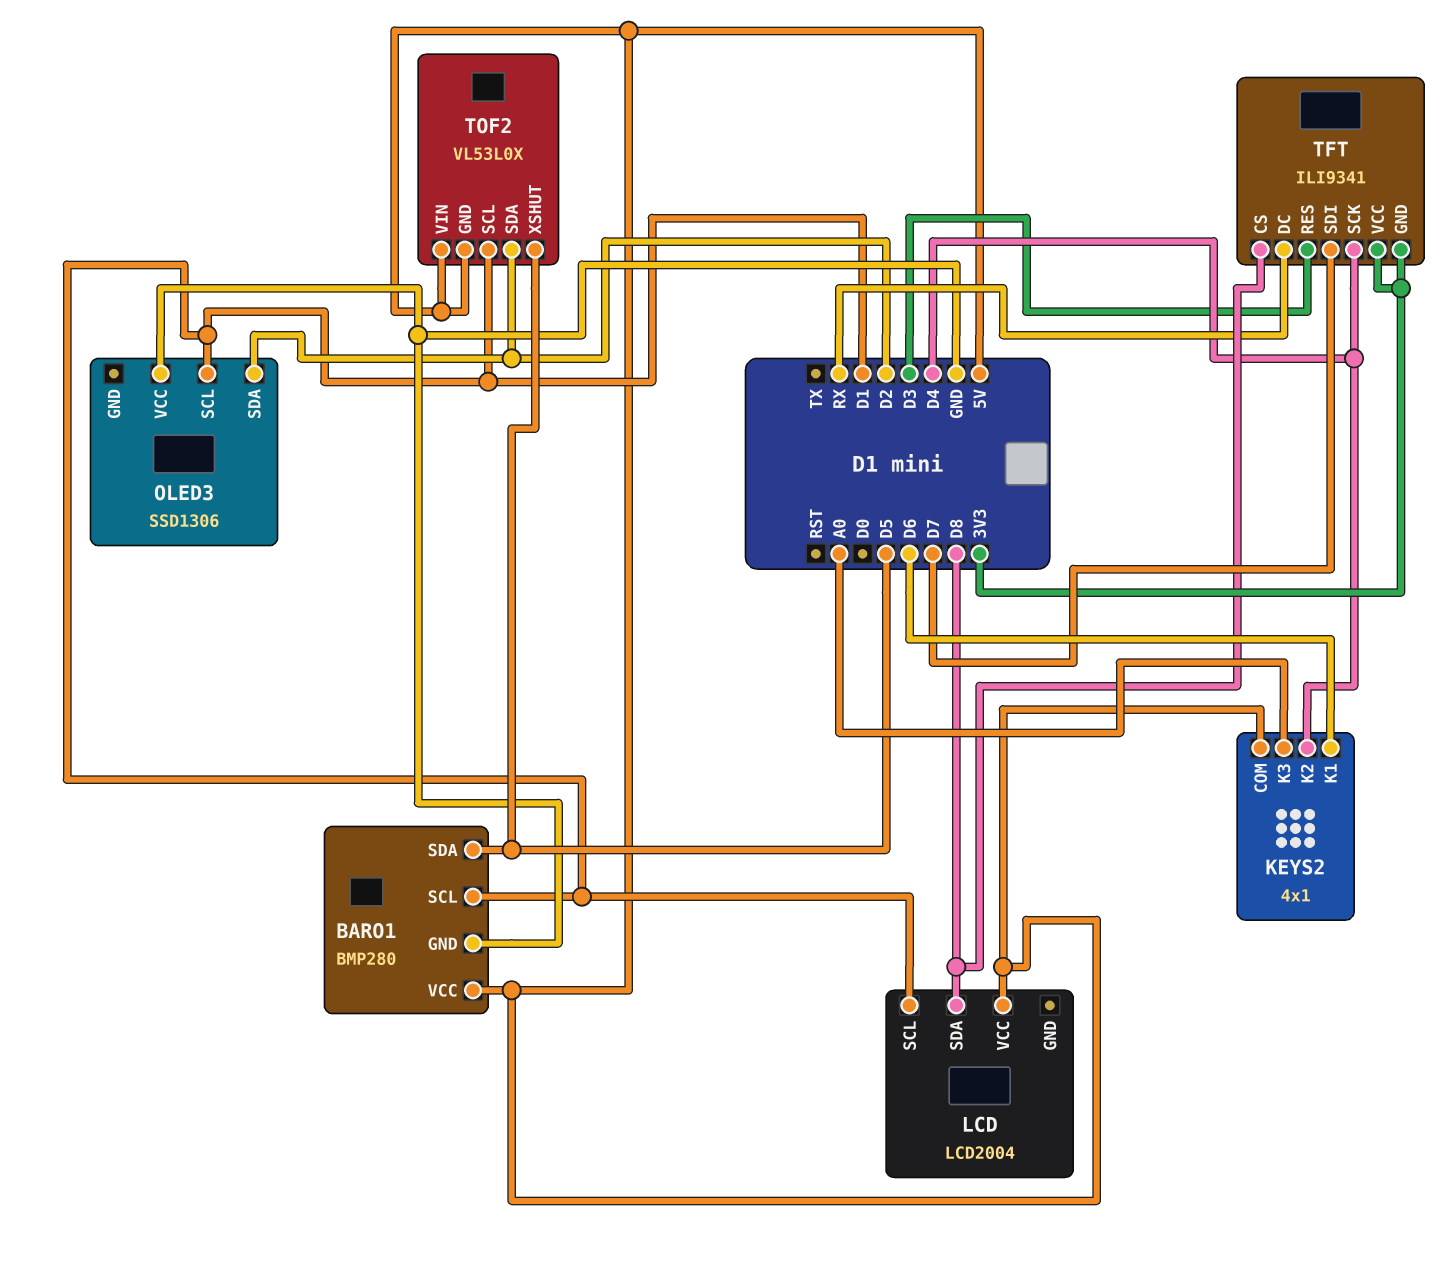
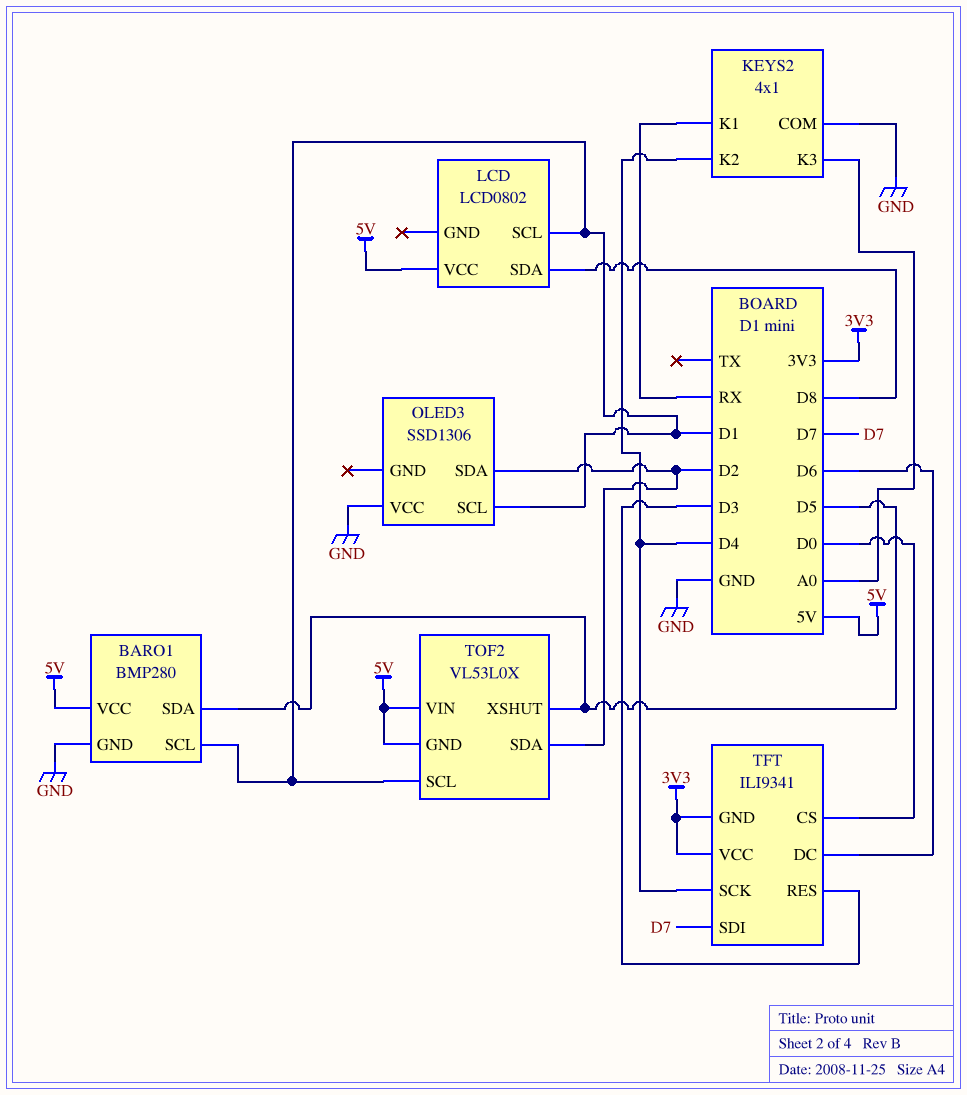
KEYS2 pin COM: 5V -> GND
KEYS2 pin K1: D6 -> RX
LCD: LCD2004 -> LCD0802
TFT pin CS: D8 -> D0
TFT pin DC: RX -> D6

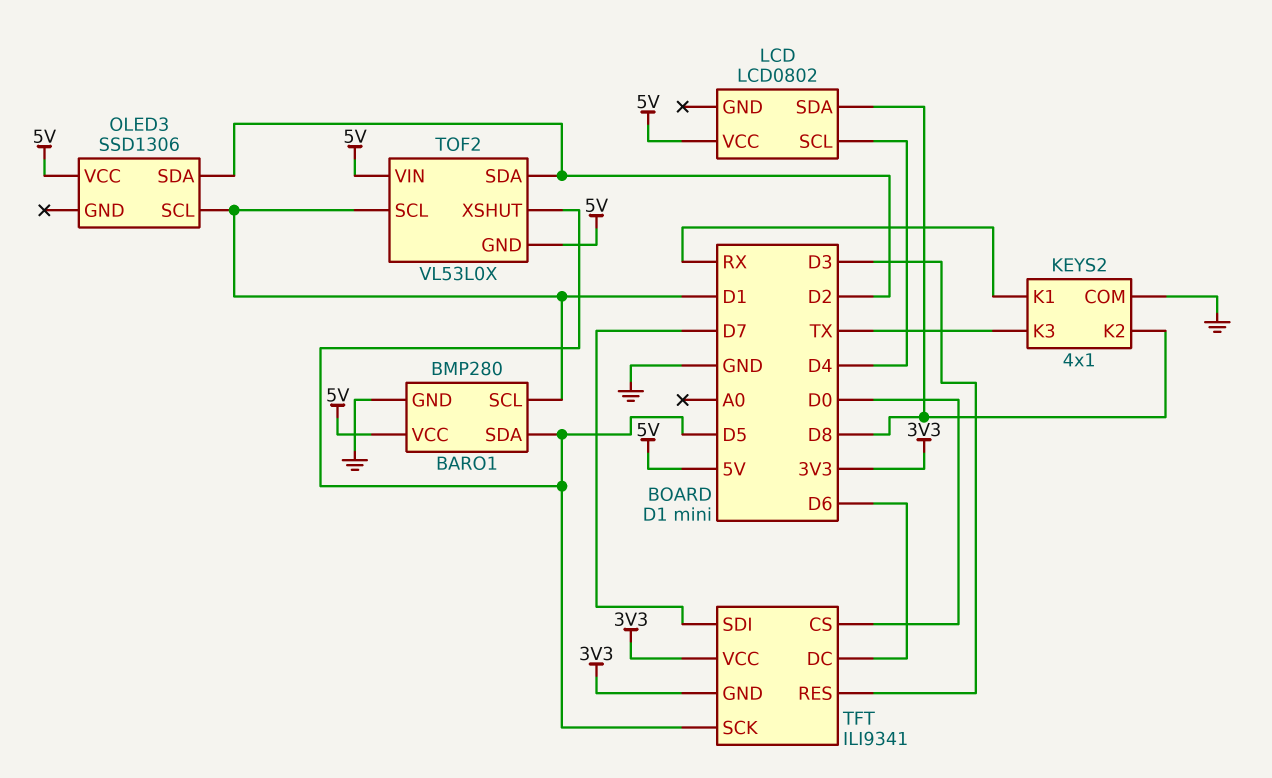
KEYS2 pin K2: D4 -> D8
KEYS2 pin K3: A0 -> TX
LCD pin SCL: D1 -> D4
OLED3 pin VCC: GND -> 5V
TFT pin SCK: D4 -> D5

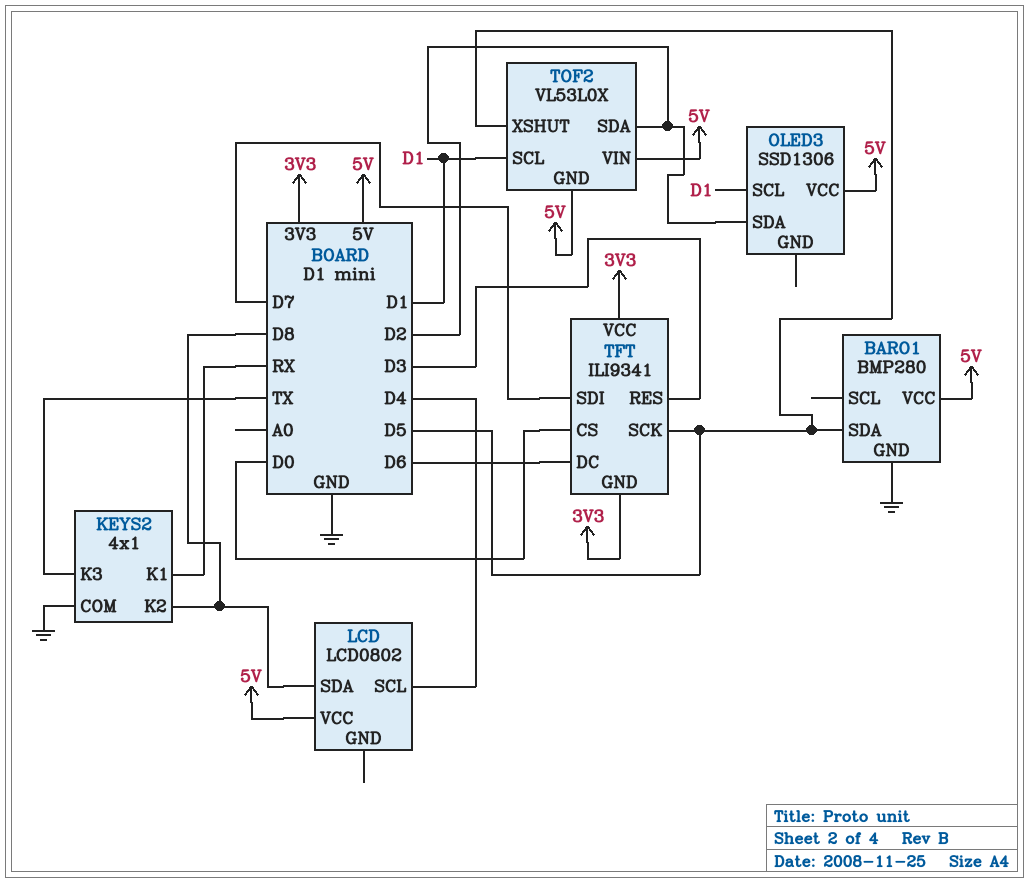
BARO1 pin SCL: D1 -> none

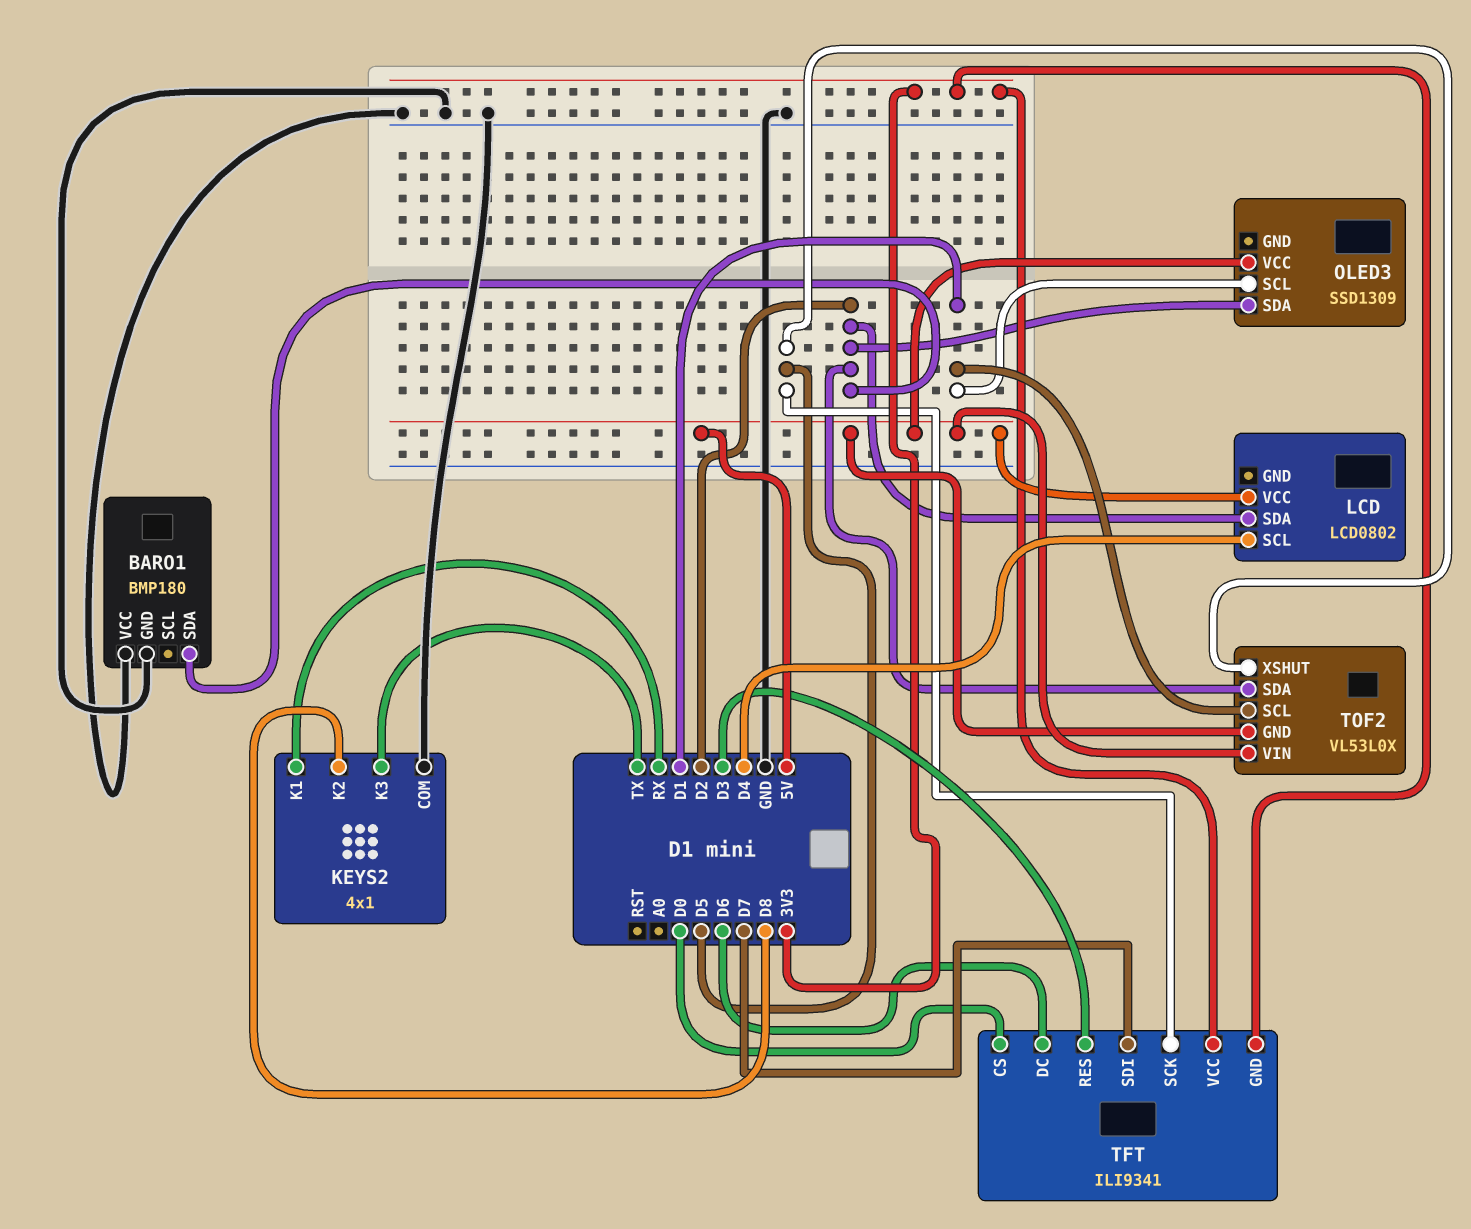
BARO1: BMP280 -> BMP180
BARO1 pin SDA: D5 -> D2
BARO1 pin VCC: 5V -> GND
LCD pin SDA: D8 -> D2
OLED3: SSD1306 -> SSD1309

